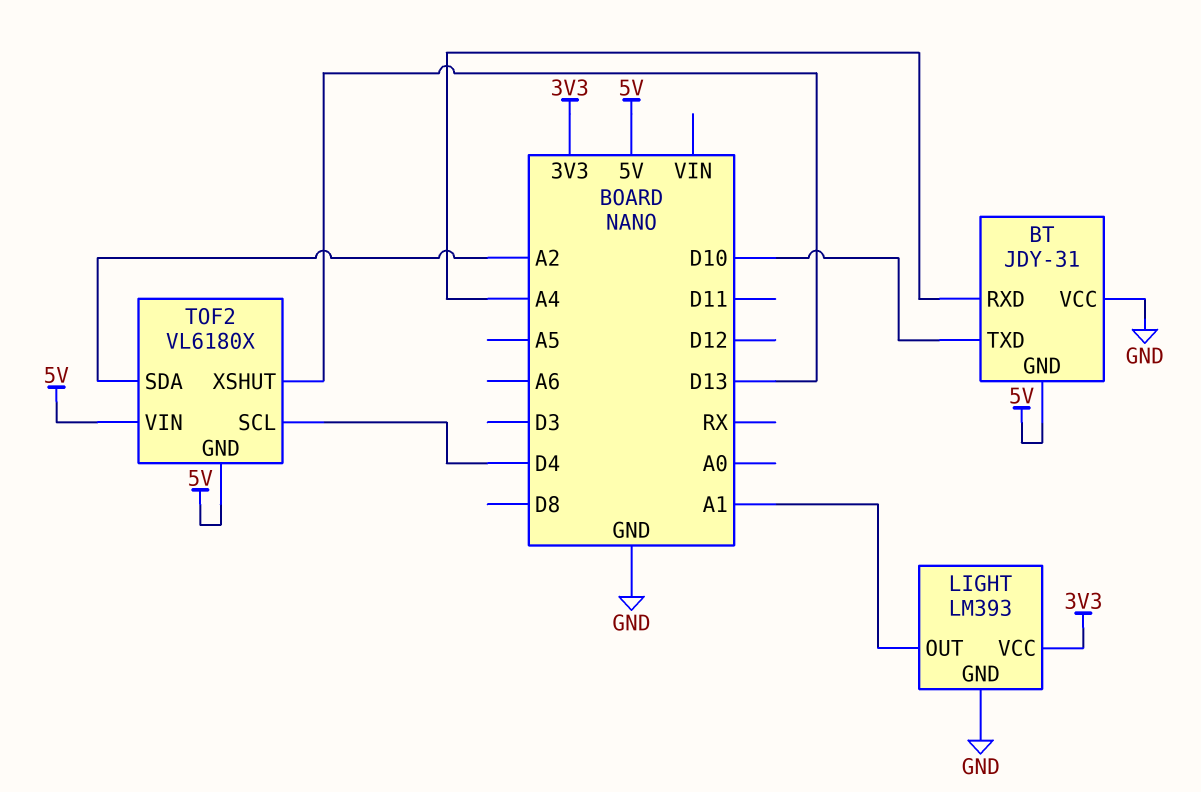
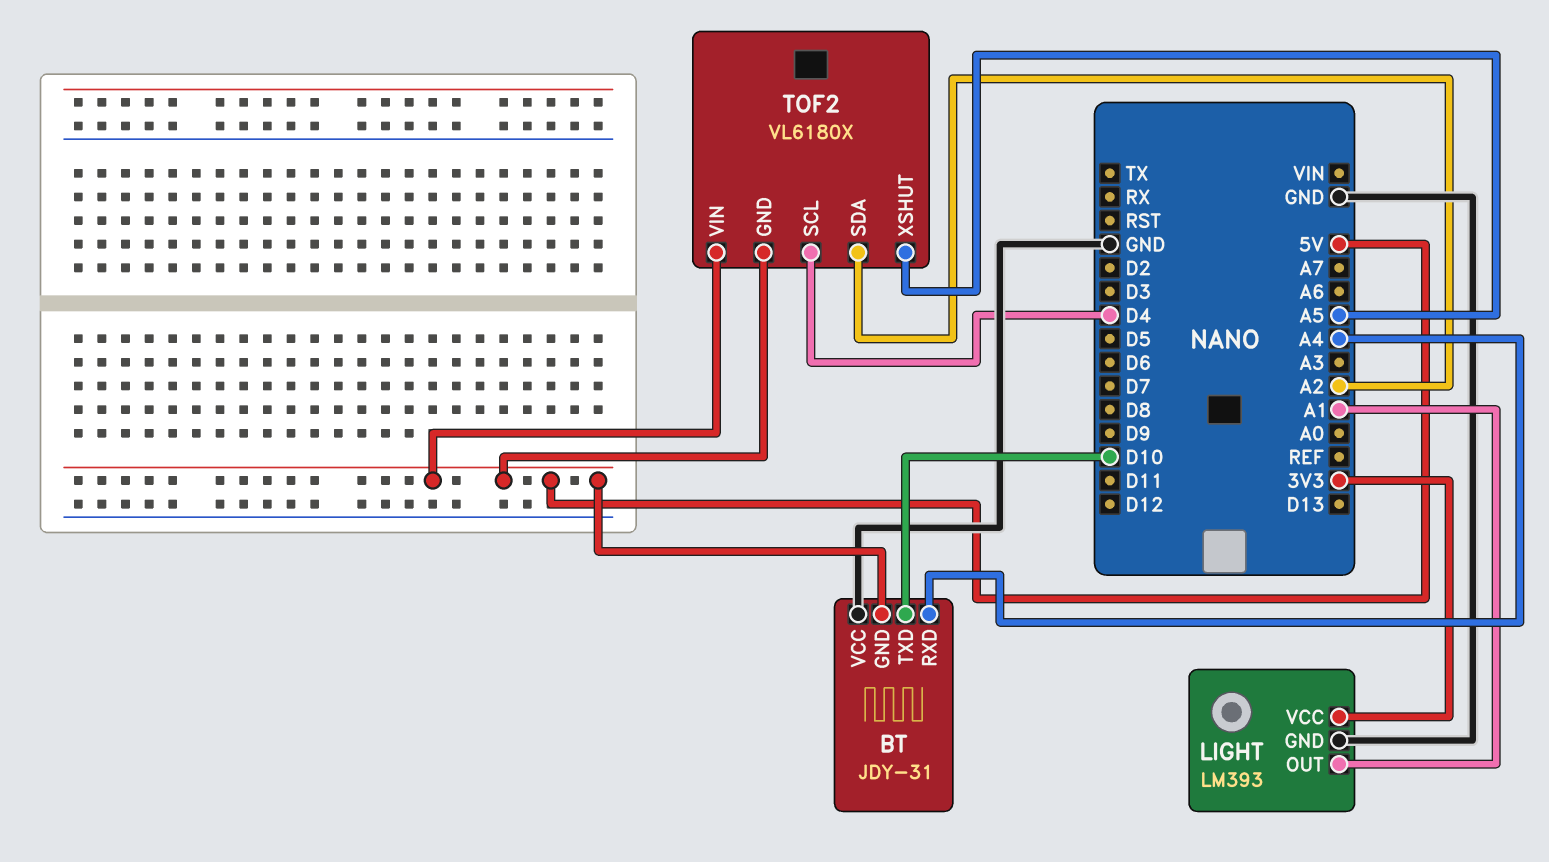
TOF2 pin XSHUT: D13 -> A5

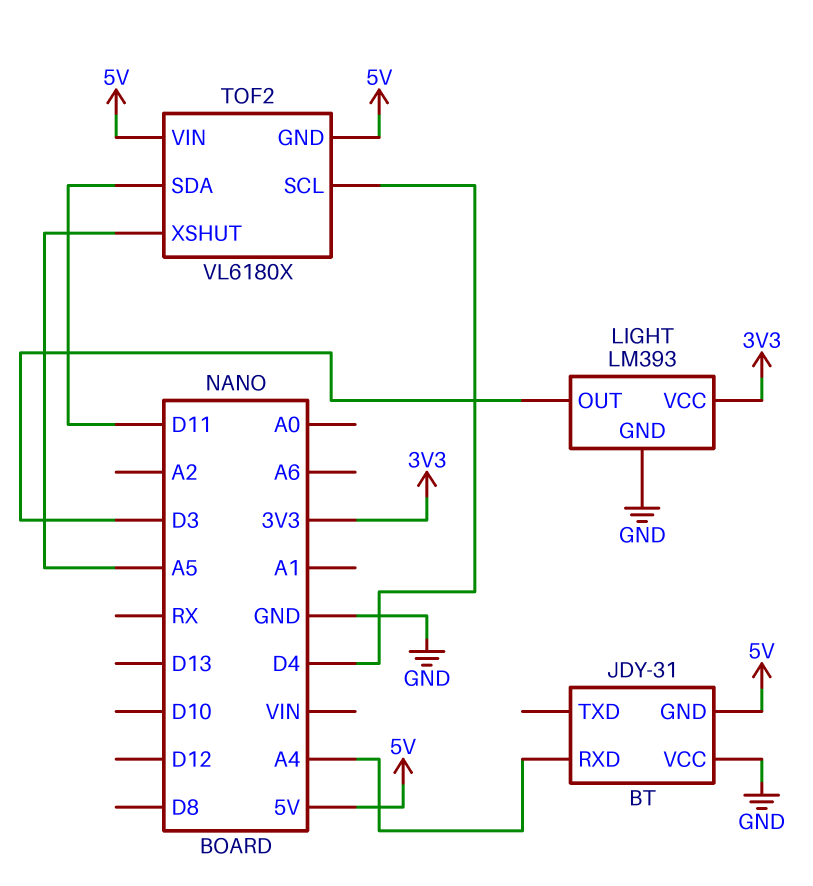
BT pin TXD: D10 -> none
LIGHT pin OUT: A1 -> D3
TOF2 pin SDA: A2 -> D11

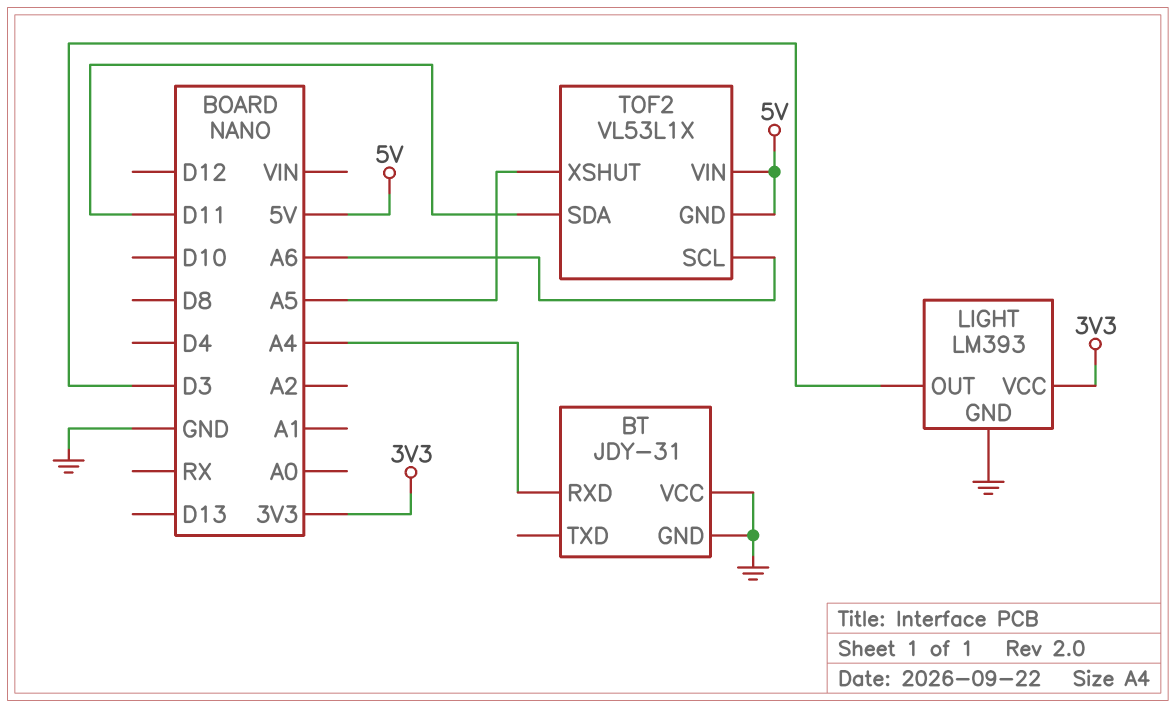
BT pin GND: 5V -> GND
TOF2: VL6180X -> VL53L1X
TOF2 pin SCL: D4 -> A6

